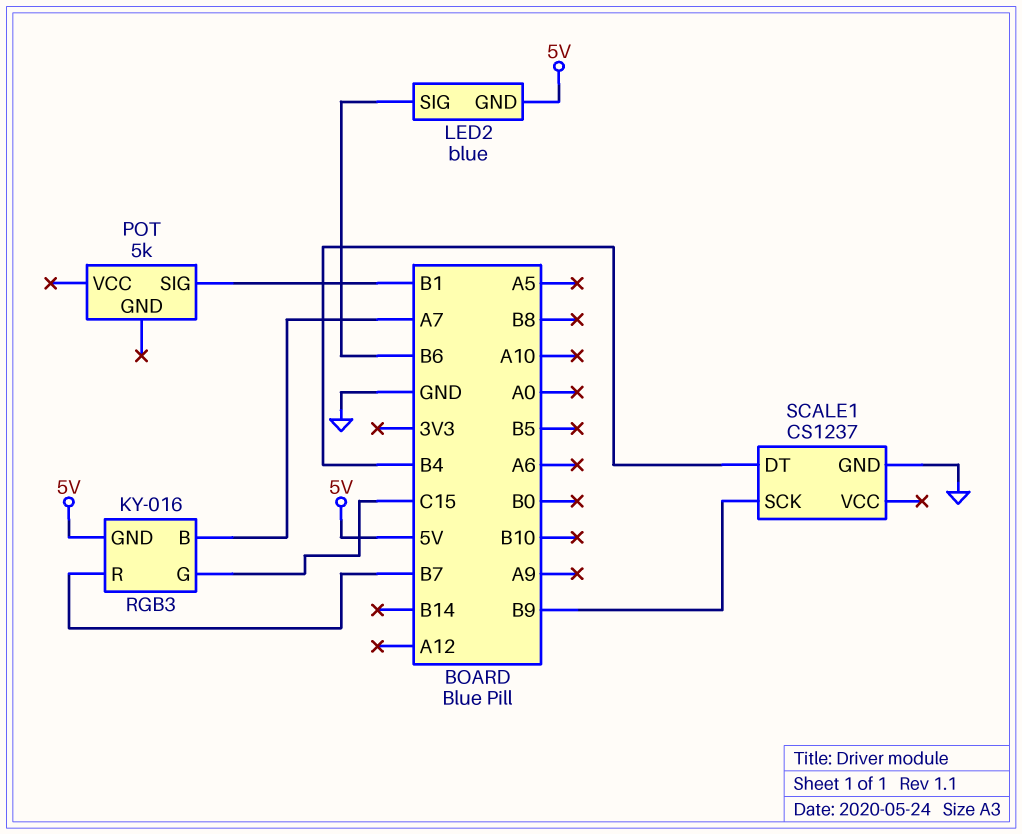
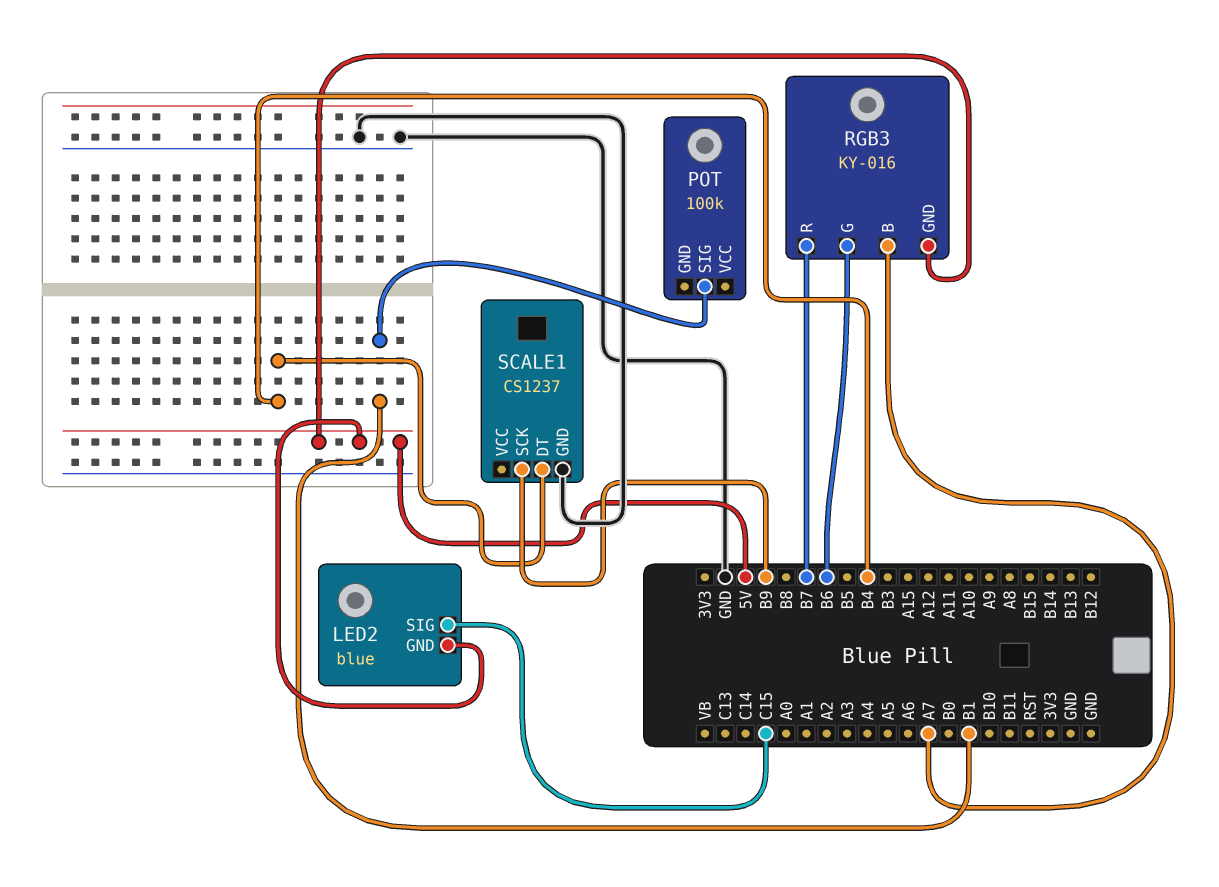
LED2 pin SIG: B6 -> C15
POT: 5k -> 100k
RGB3 pin G: C15 -> B6

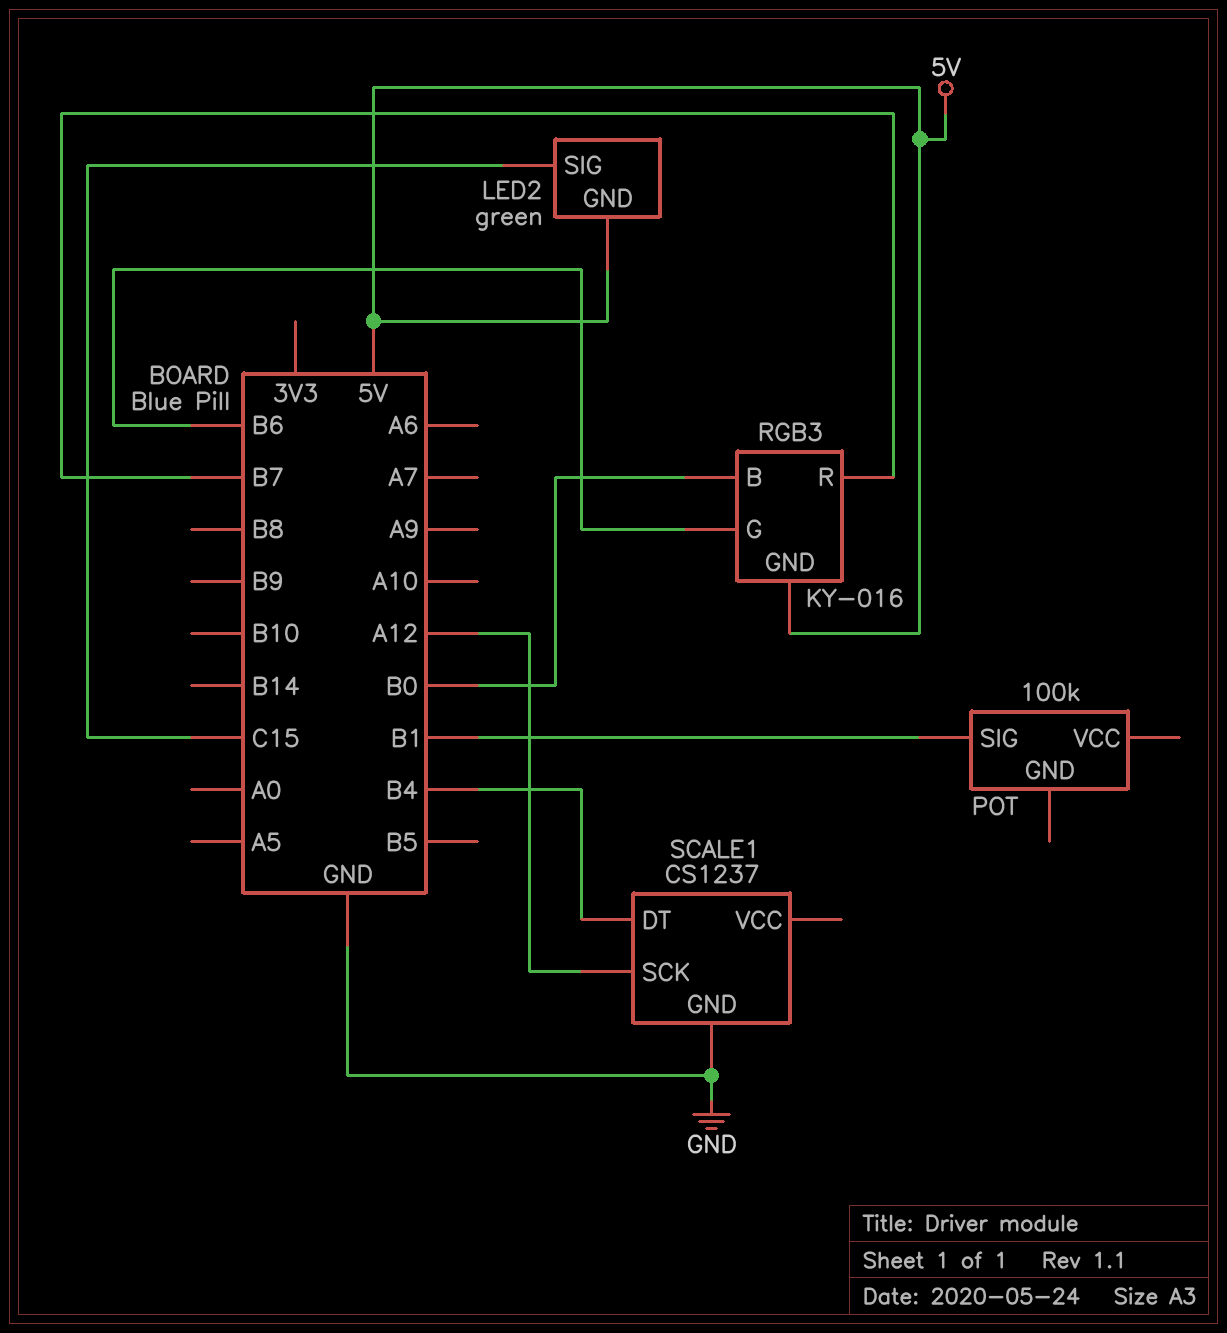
LED2: blue -> green
RGB3 pin B: A7 -> B0
SCALE1 pin SCK: B9 -> A12

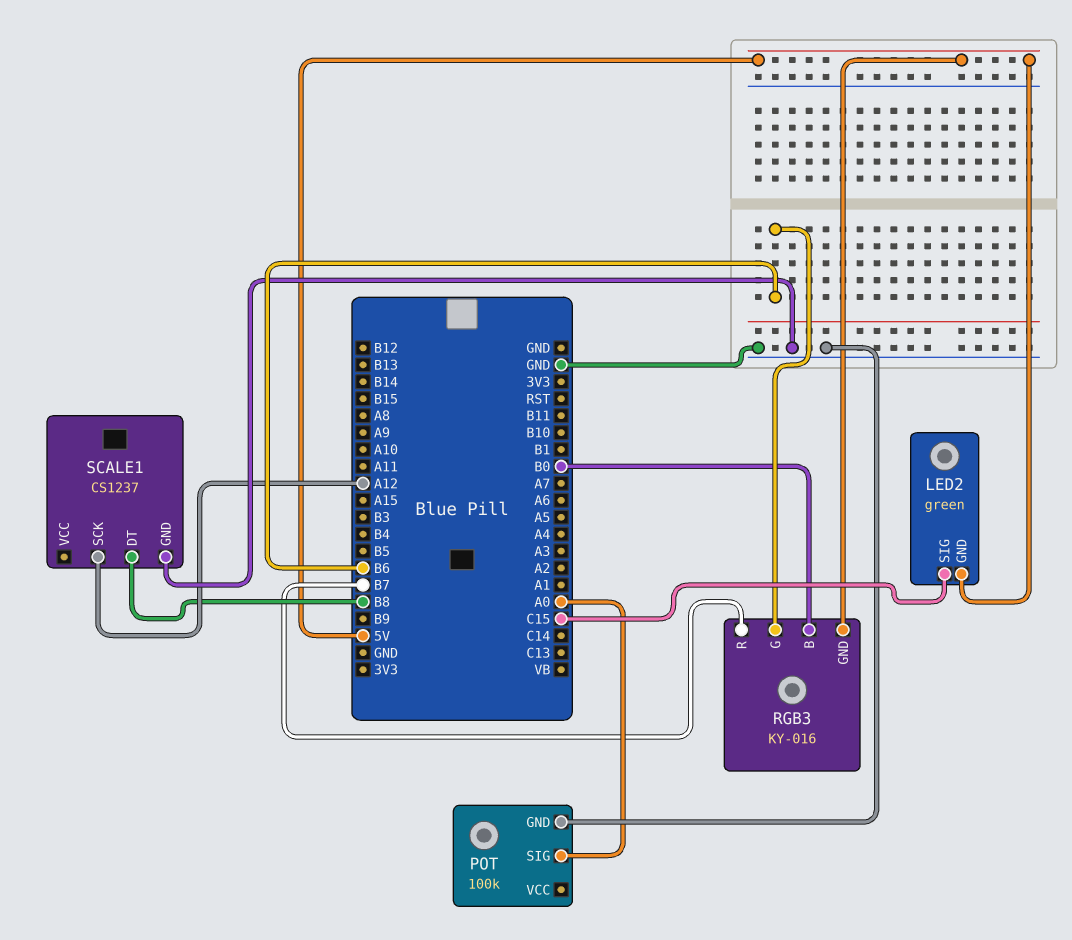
POT pin GND: none -> GND
POT pin SIG: B1 -> A0
SCALE1 pin DT: B4 -> B8

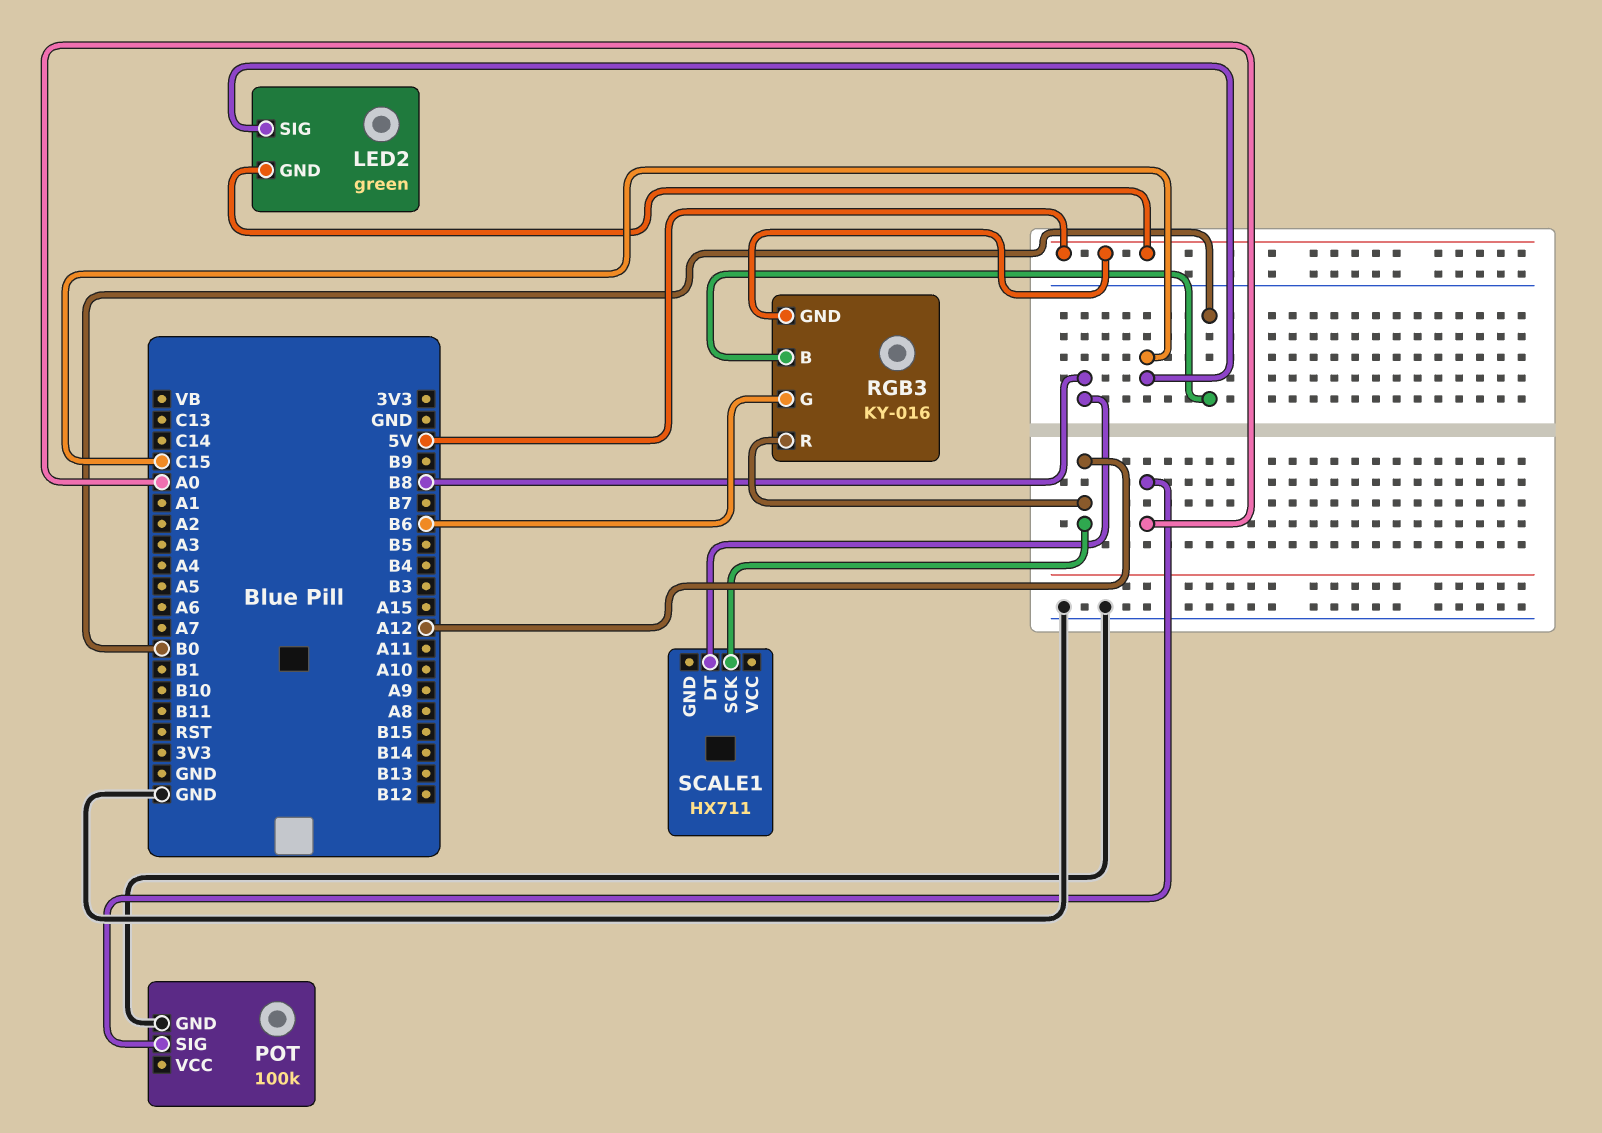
RGB3 pin R: B7 -> A12
SCALE1: CS1237 -> HX711
SCALE1 pin GND: GND -> none

